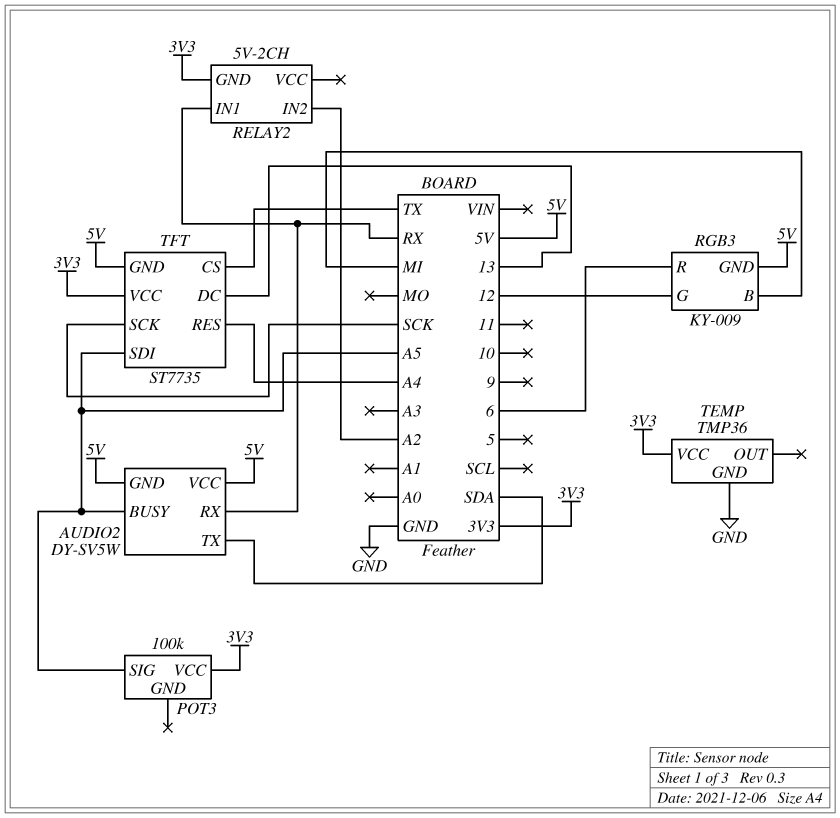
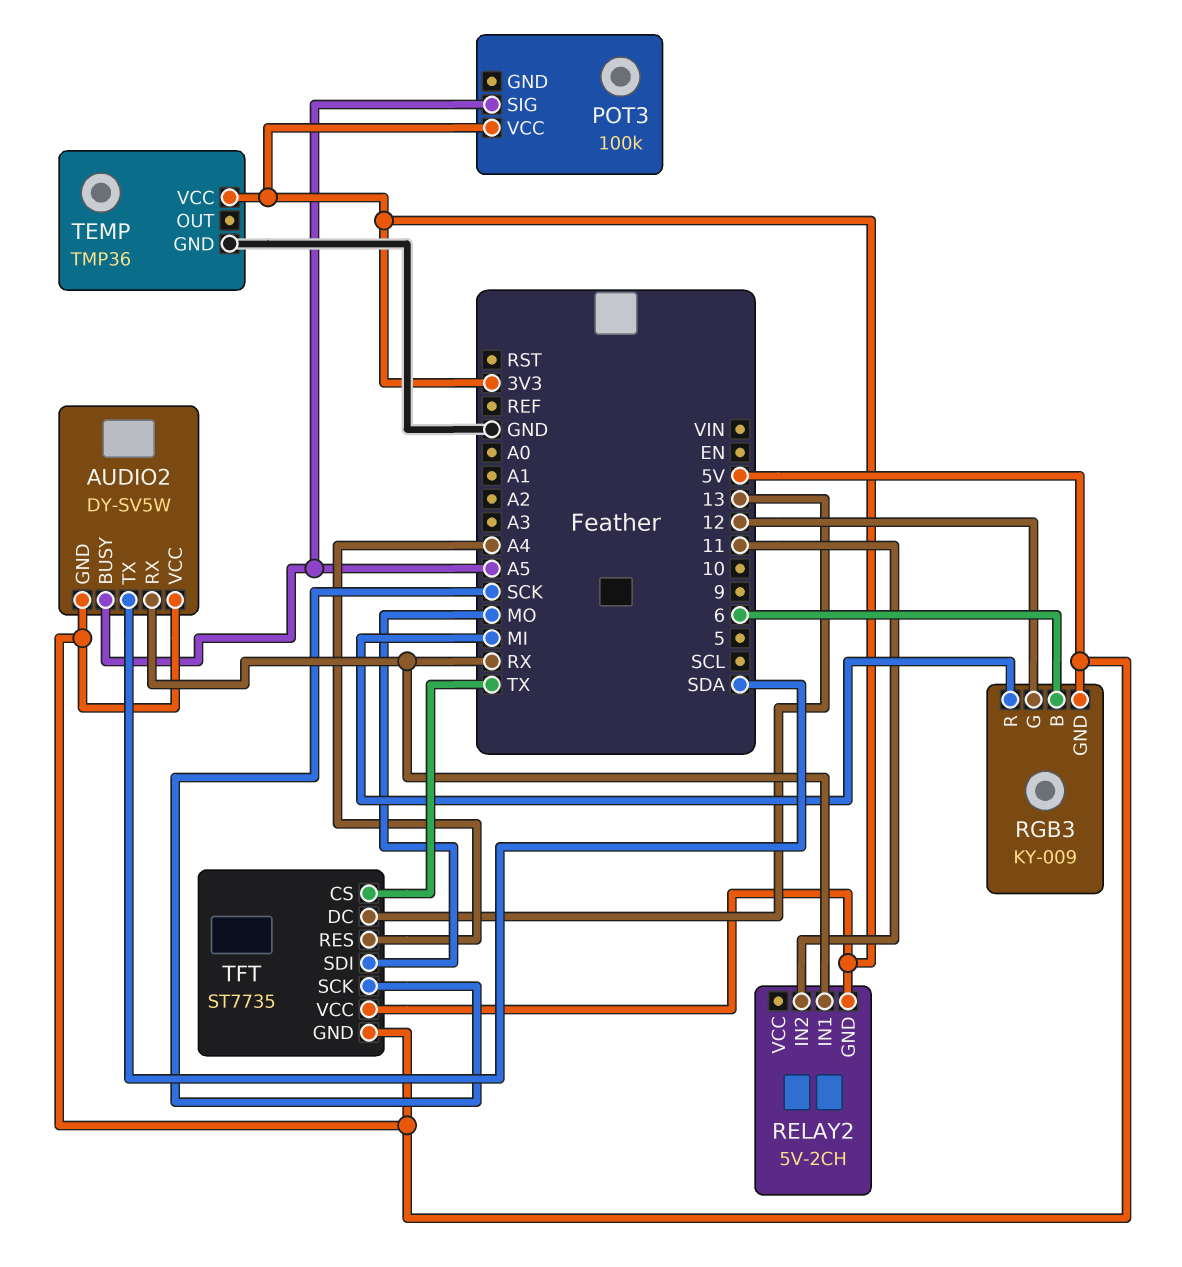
RELAY2 pin IN2: A2 -> 11
RGB3 pin B: MI -> 6
RGB3 pin R: 6 -> MI
TFT pin SDI: A5 -> MO

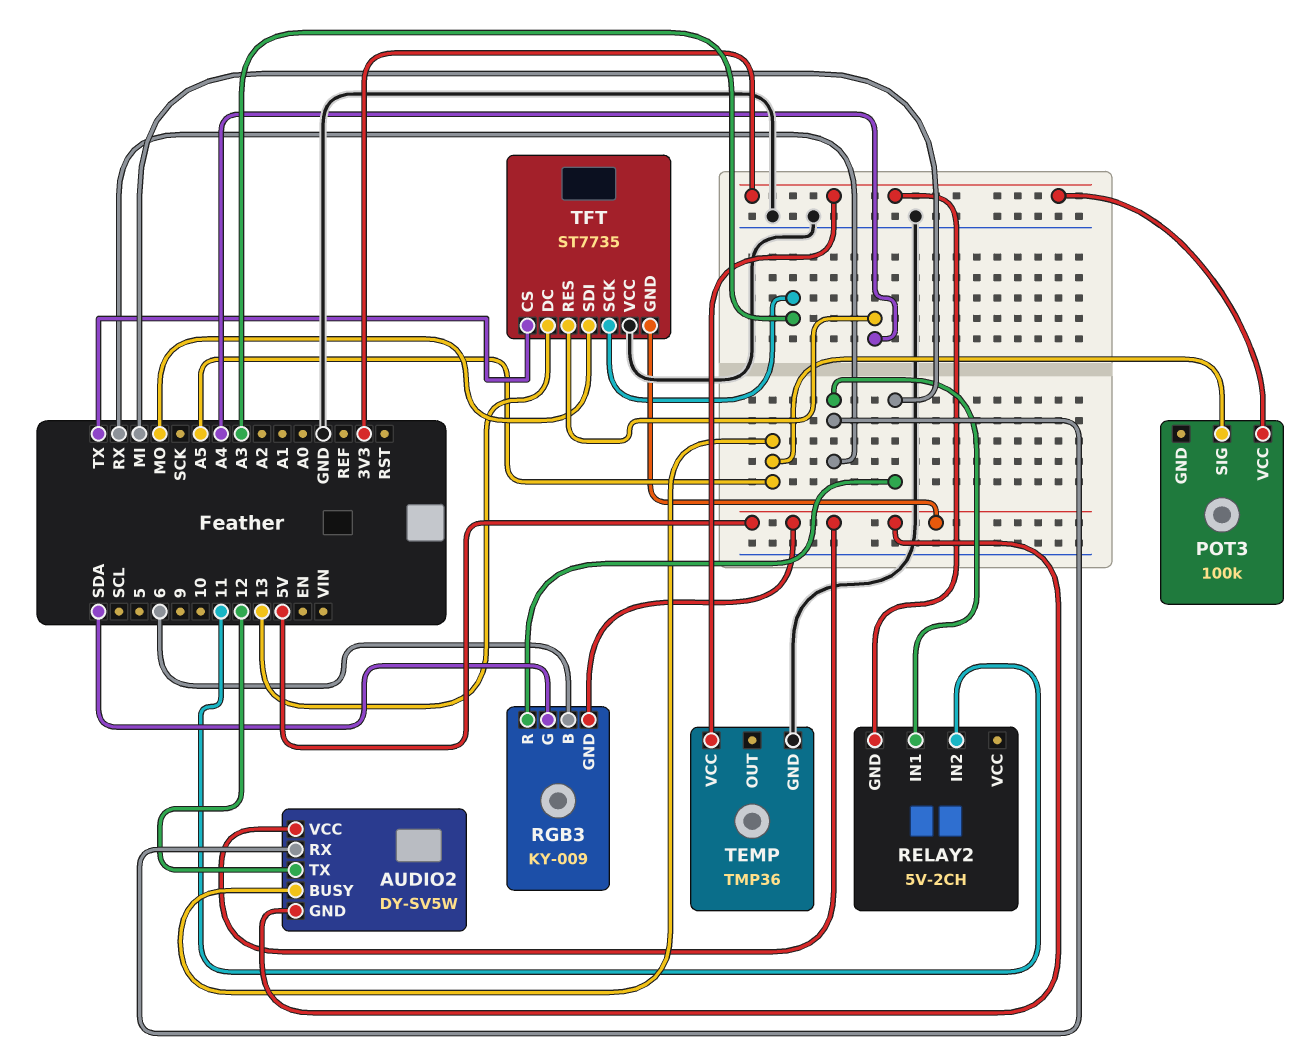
AUDIO2 pin TX: SDA -> 12
RGB3 pin G: 12 -> SDA
TFT pin SCK: SCK -> A3
TFT pin VCC: 3V3 -> GND

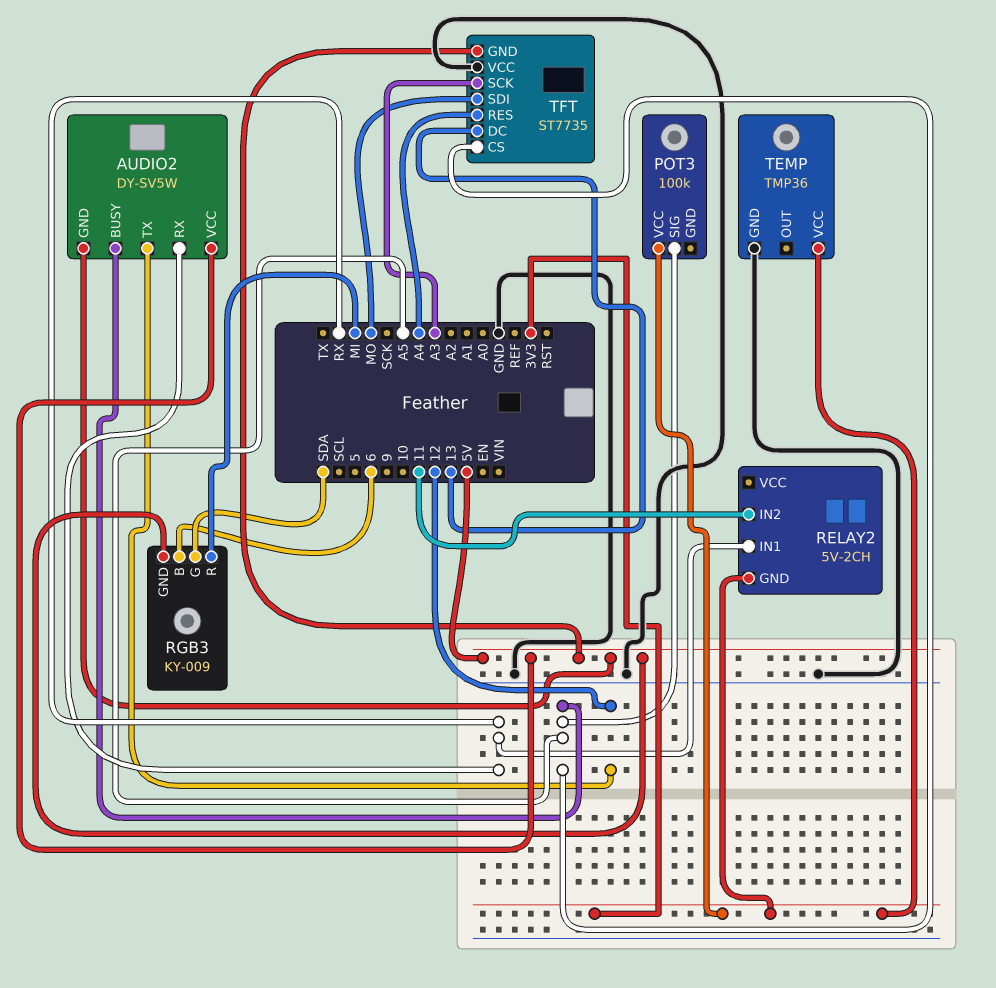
TFT pin CS: TX -> A5

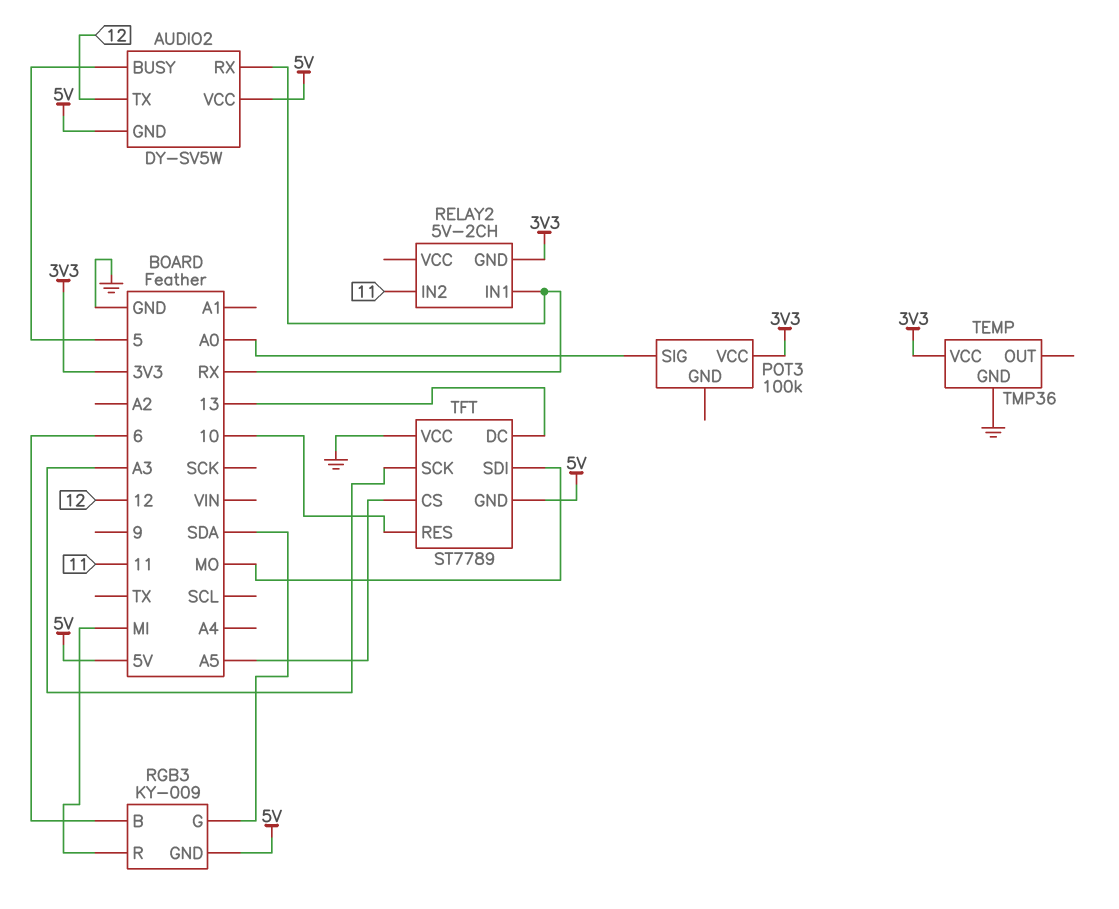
AUDIO2 pin BUSY: A5 -> 5
POT3 pin SIG: A5 -> A0
TFT: ST7735 -> ST7789
TFT pin RES: A4 -> 10

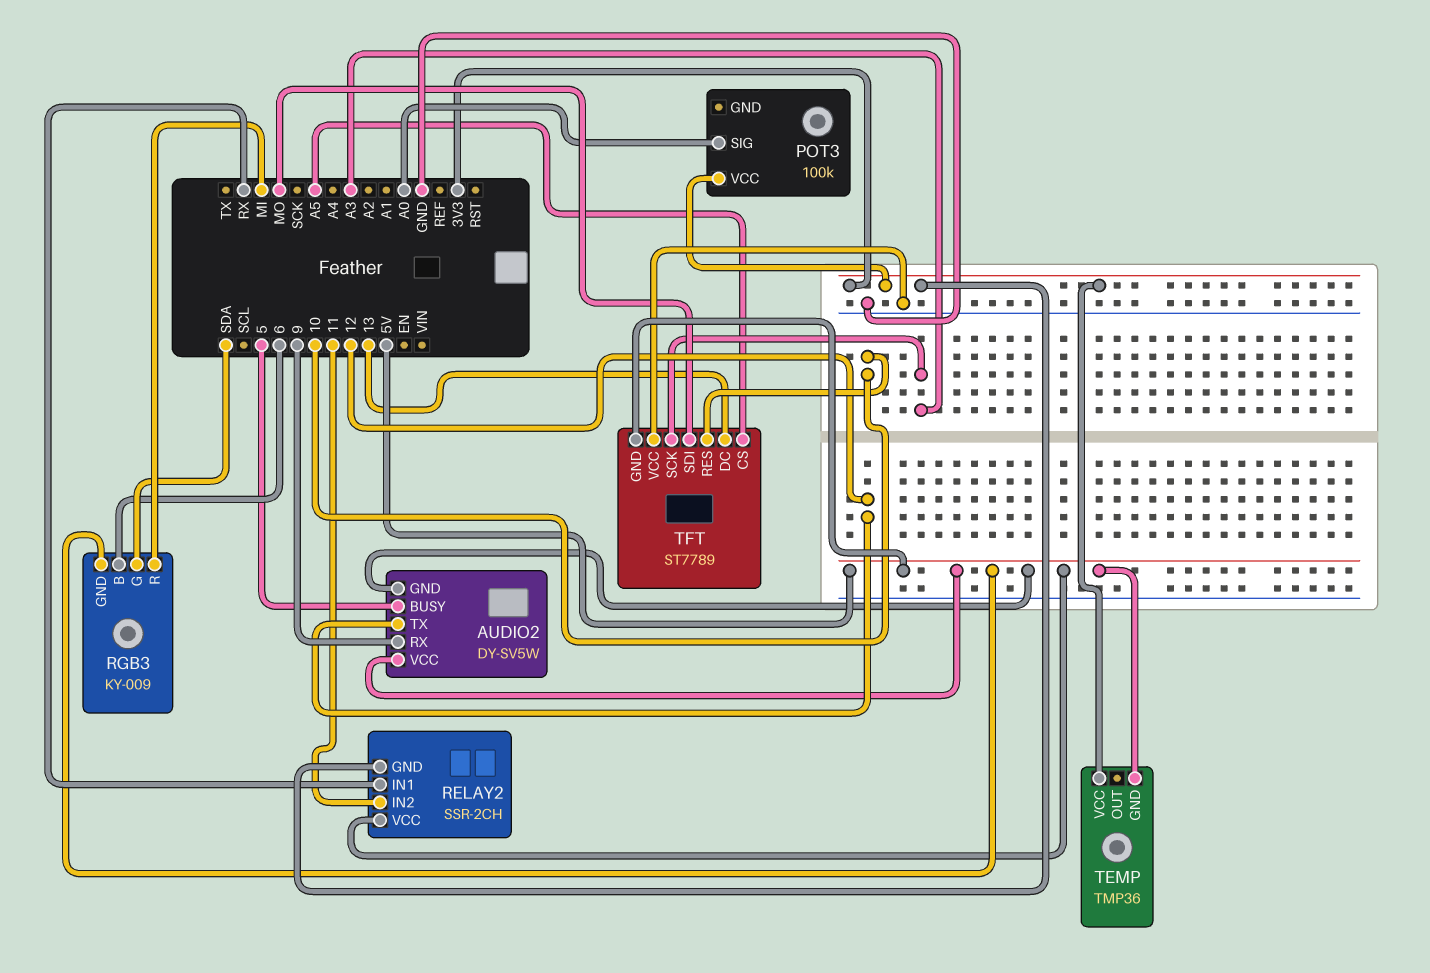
AUDIO2 pin RX: RX -> 9
RELAY2: 5V-2CH -> SSR-2CH
RELAY2 pin VCC: none -> 5V
TEMP pin GND: GND -> 5V

